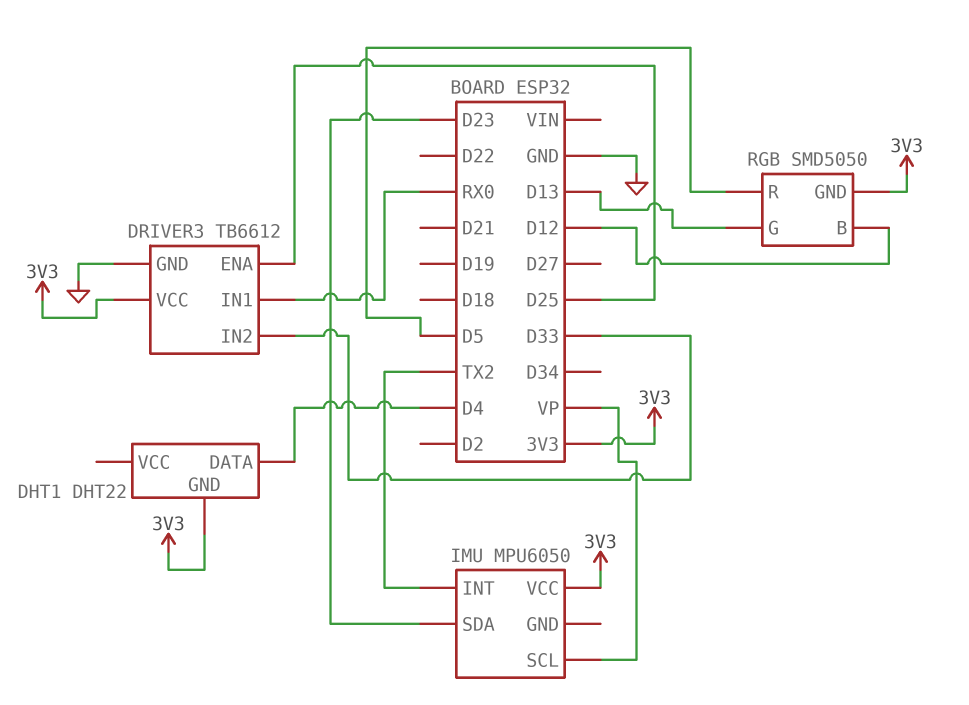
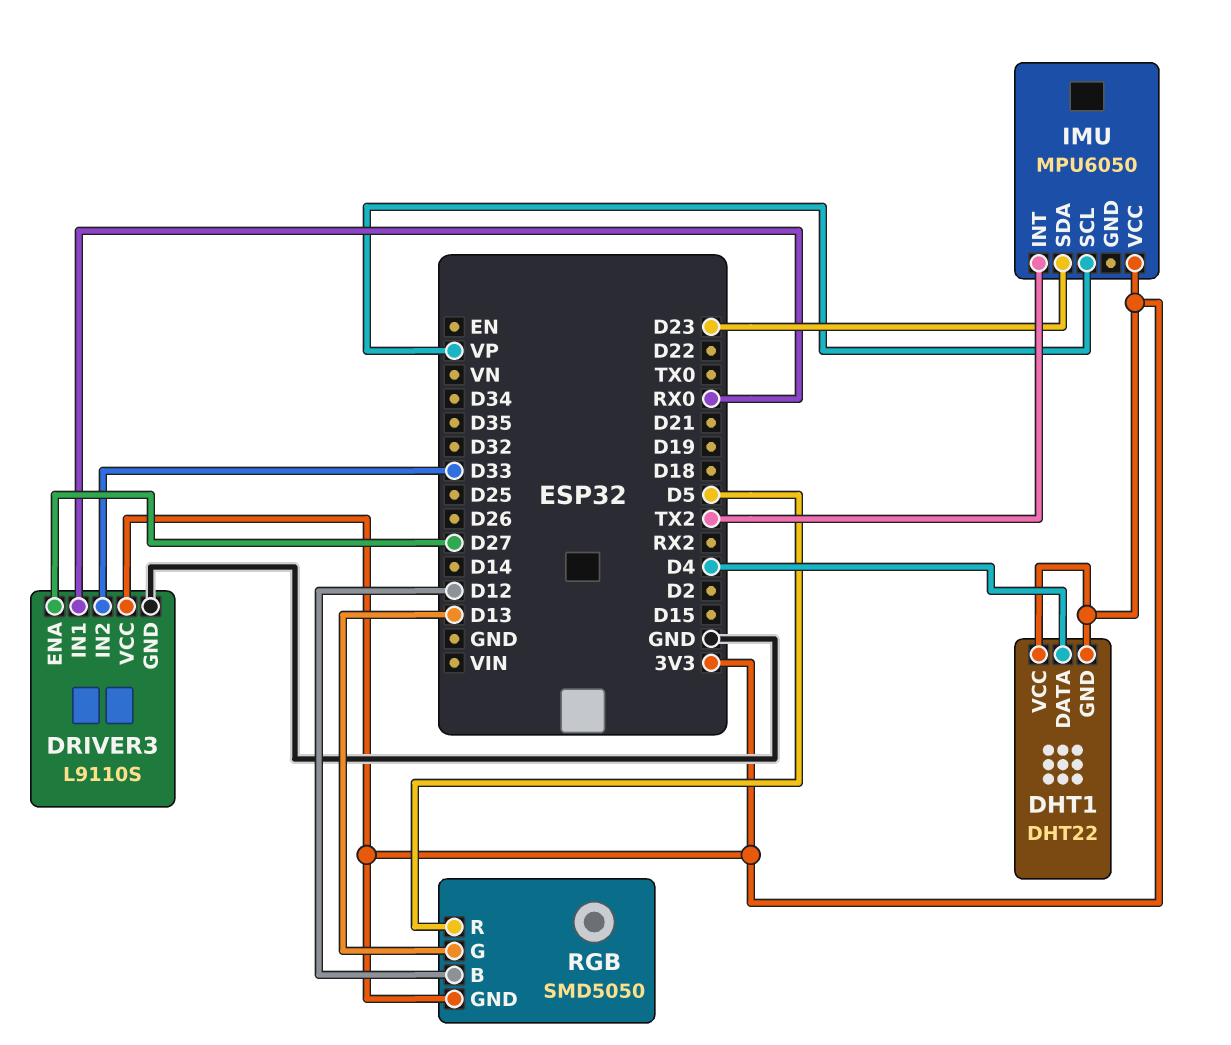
DHT1 pin VCC: none -> 3V3
DRIVER3: TB6612 -> L9110S
DRIVER3 pin ENA: D25 -> D27

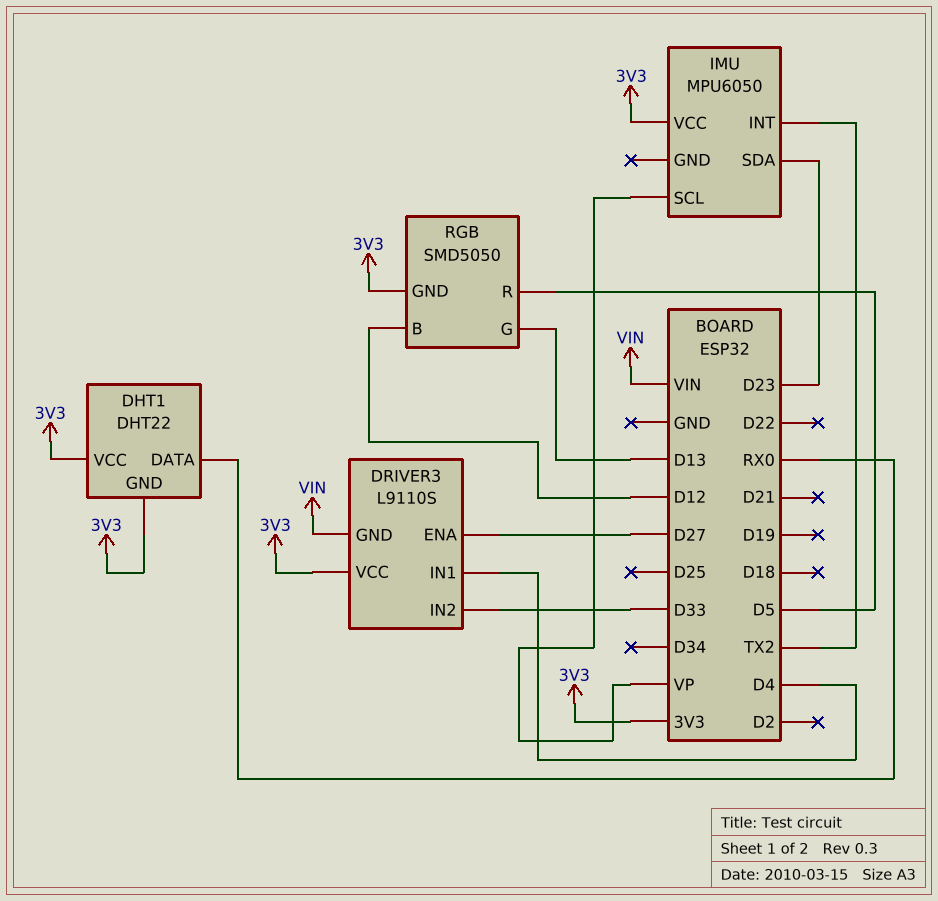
DHT1 pin DATA: D4 -> RX0
DRIVER3 pin GND: GND -> VIN
DRIVER3 pin IN1: RX0 -> D4

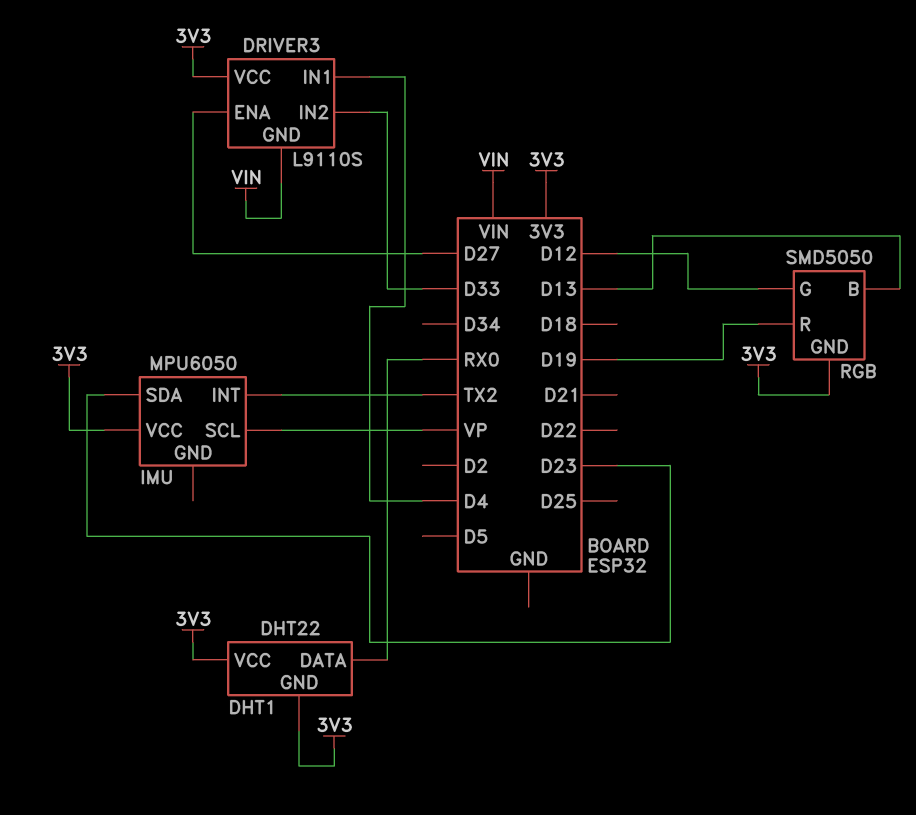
RGB pin B: D12 -> D13
RGB pin G: D13 -> D12
RGB pin R: D5 -> D19

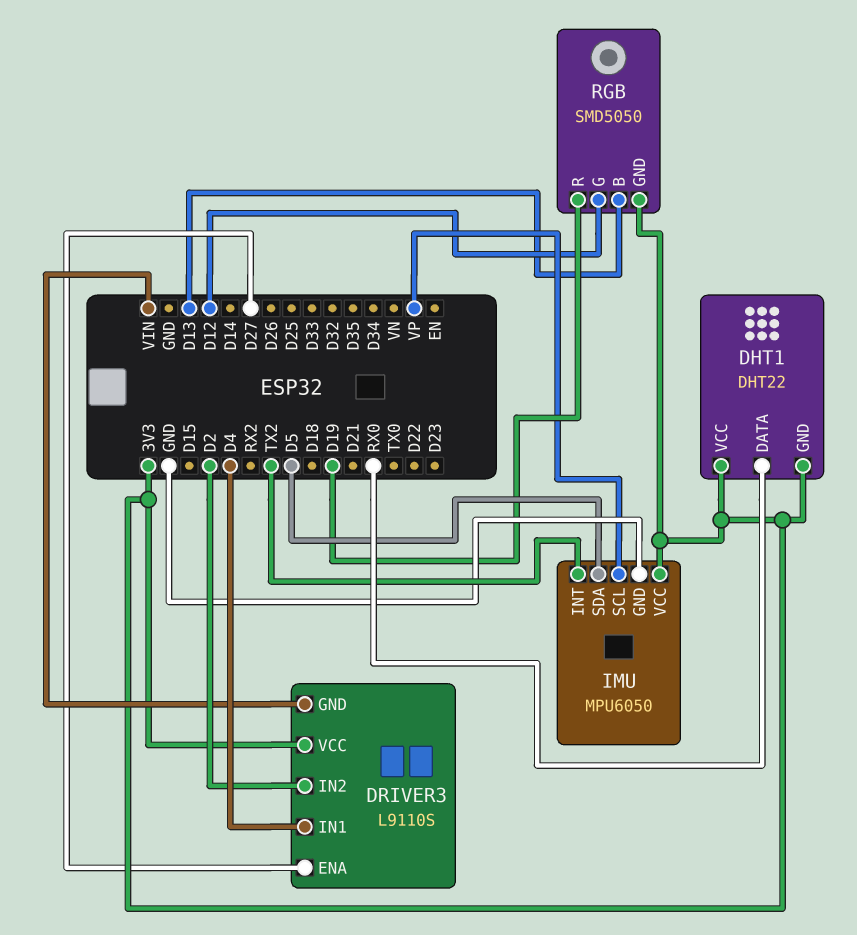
DRIVER3 pin IN2: D33 -> D2
IMU pin GND: none -> GND
IMU pin SDA: D23 -> D5

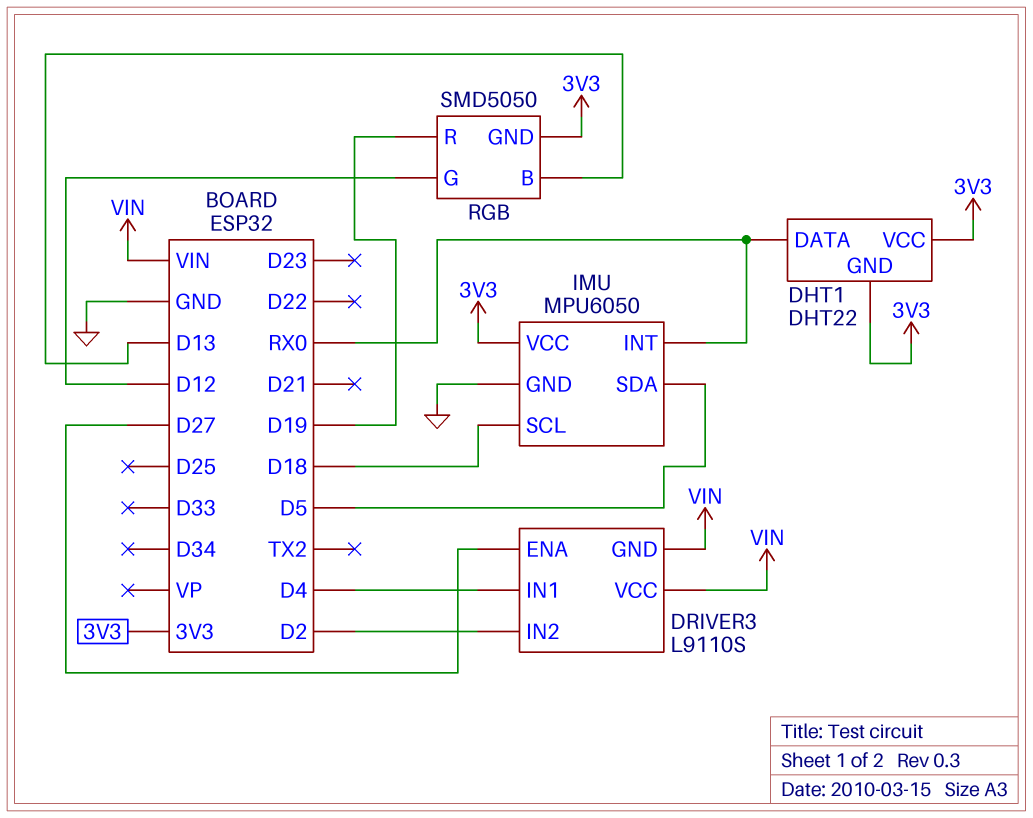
DRIVER3 pin VCC: 3V3 -> VIN
IMU pin INT: TX2 -> RX0
IMU pin SCL: VP -> D18

